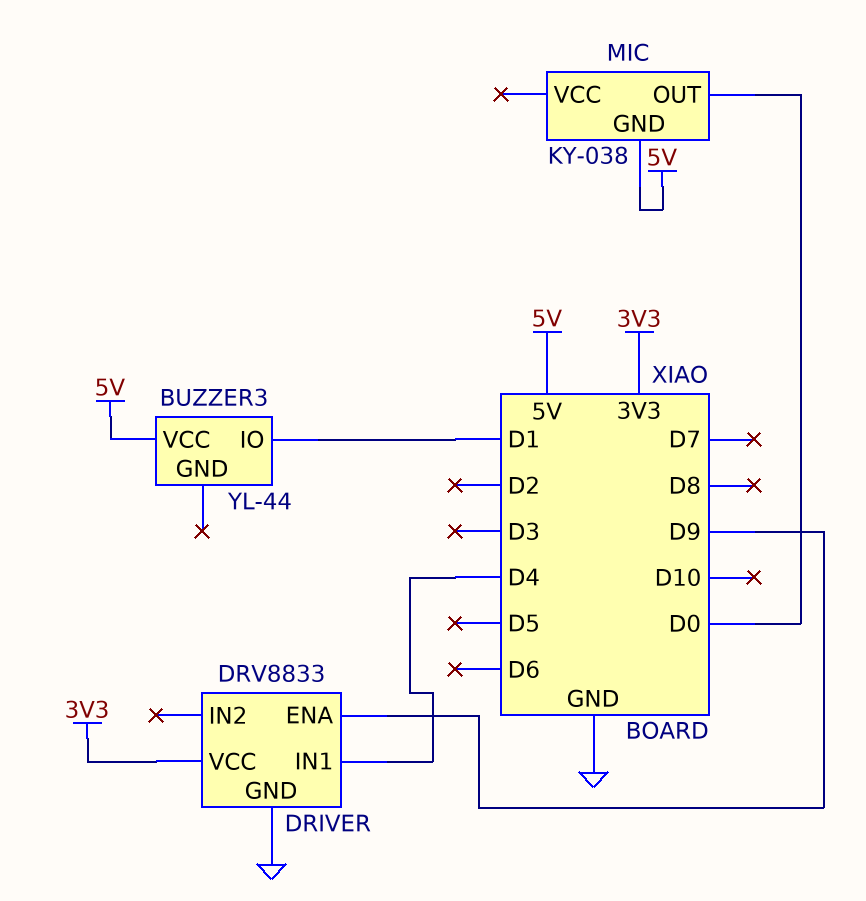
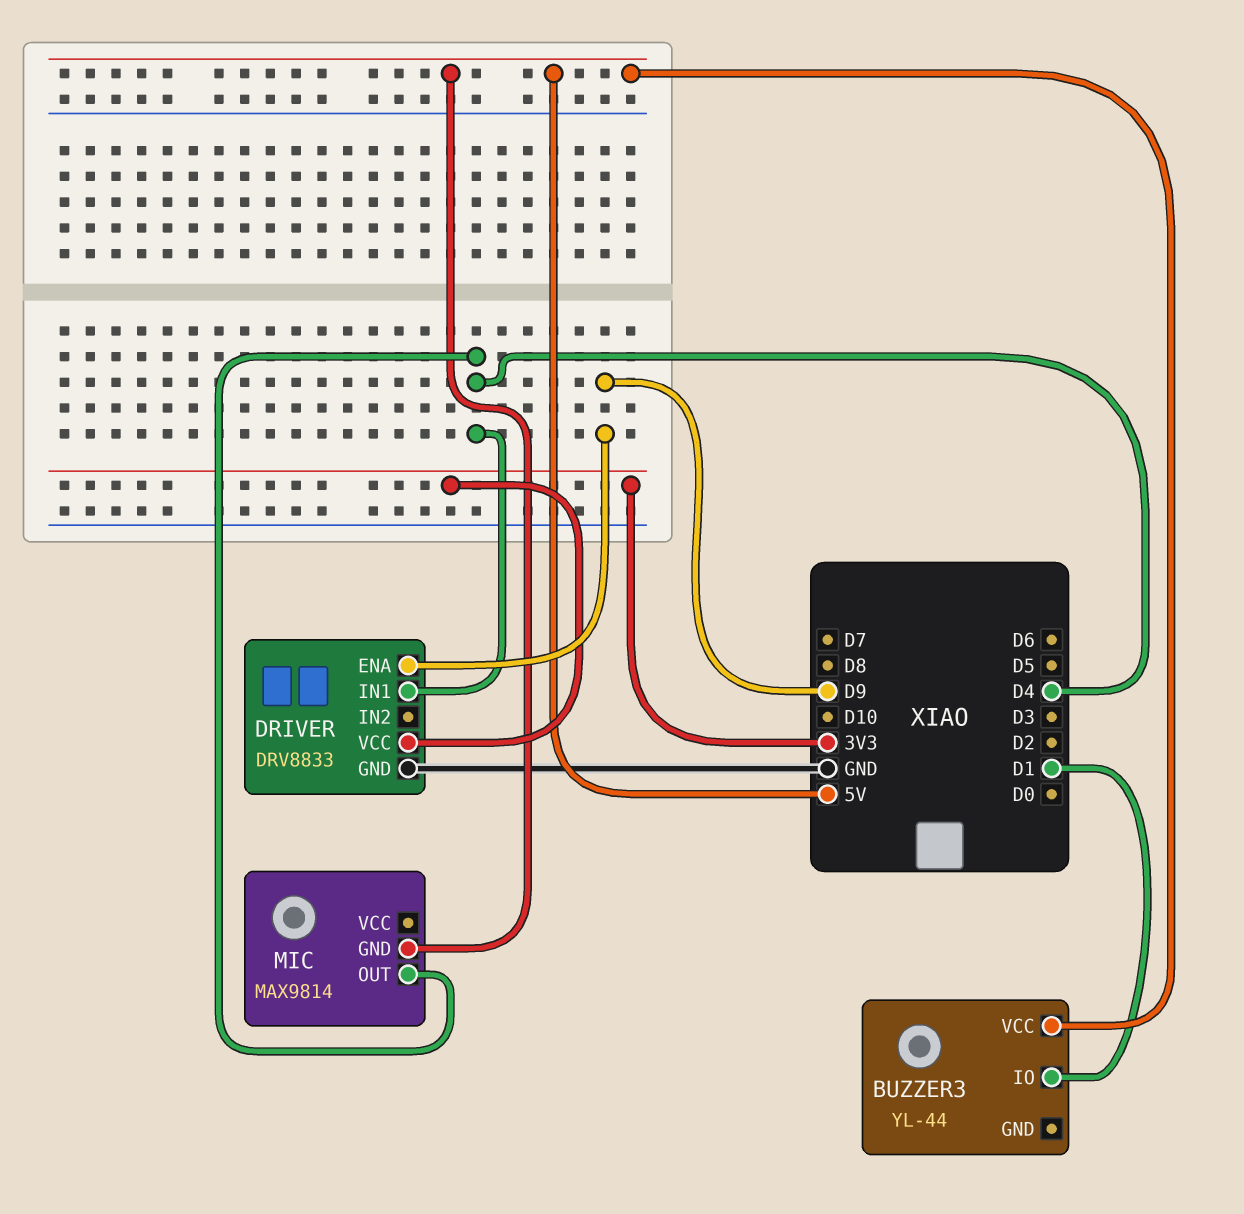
MIC: KY-038 -> MAX9814
MIC pin OUT: D0 -> D4

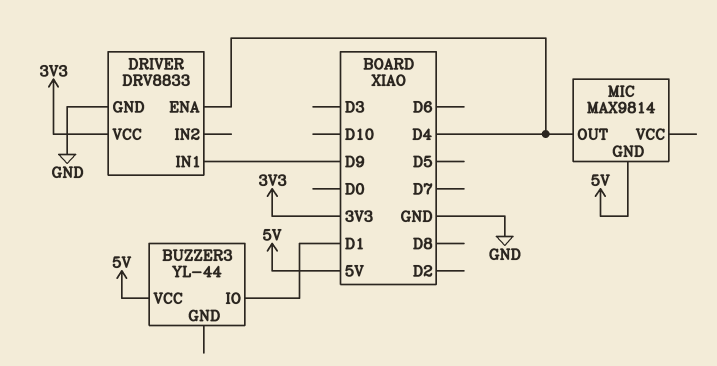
DRIVER pin ENA: D9 -> D4
DRIVER pin IN1: D4 -> D9

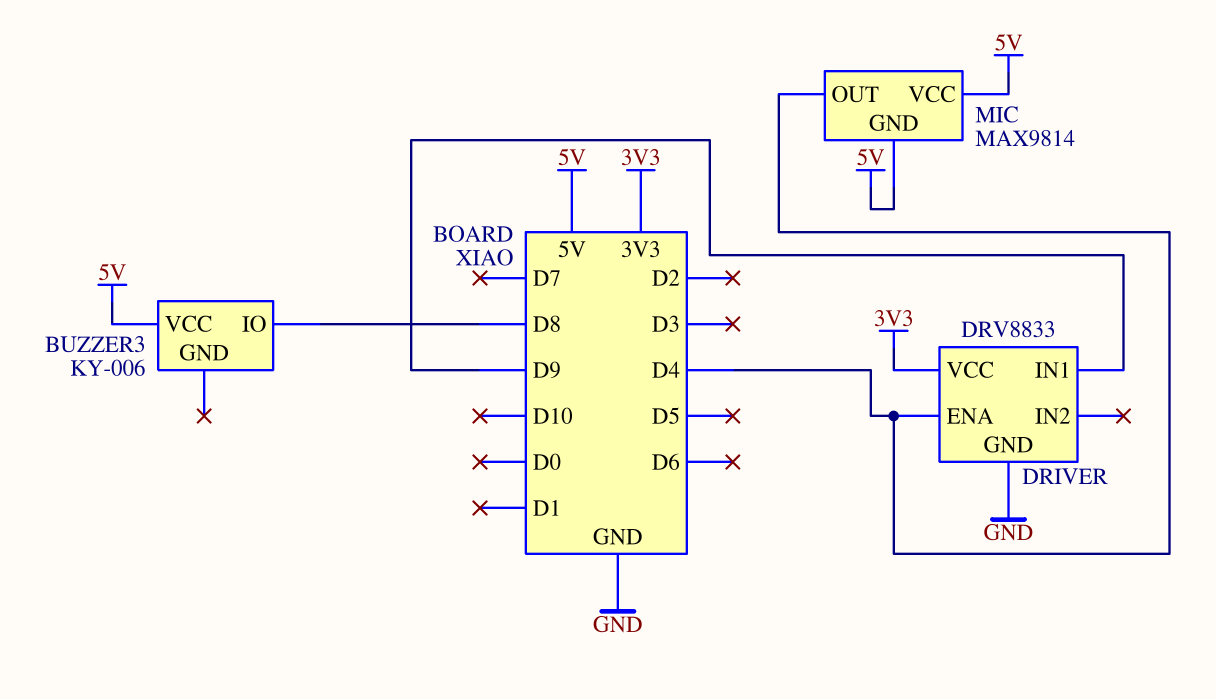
BUZZER3: YL-44 -> KY-006
BUZZER3 pin IO: D1 -> D8
MIC pin VCC: none -> 5V

